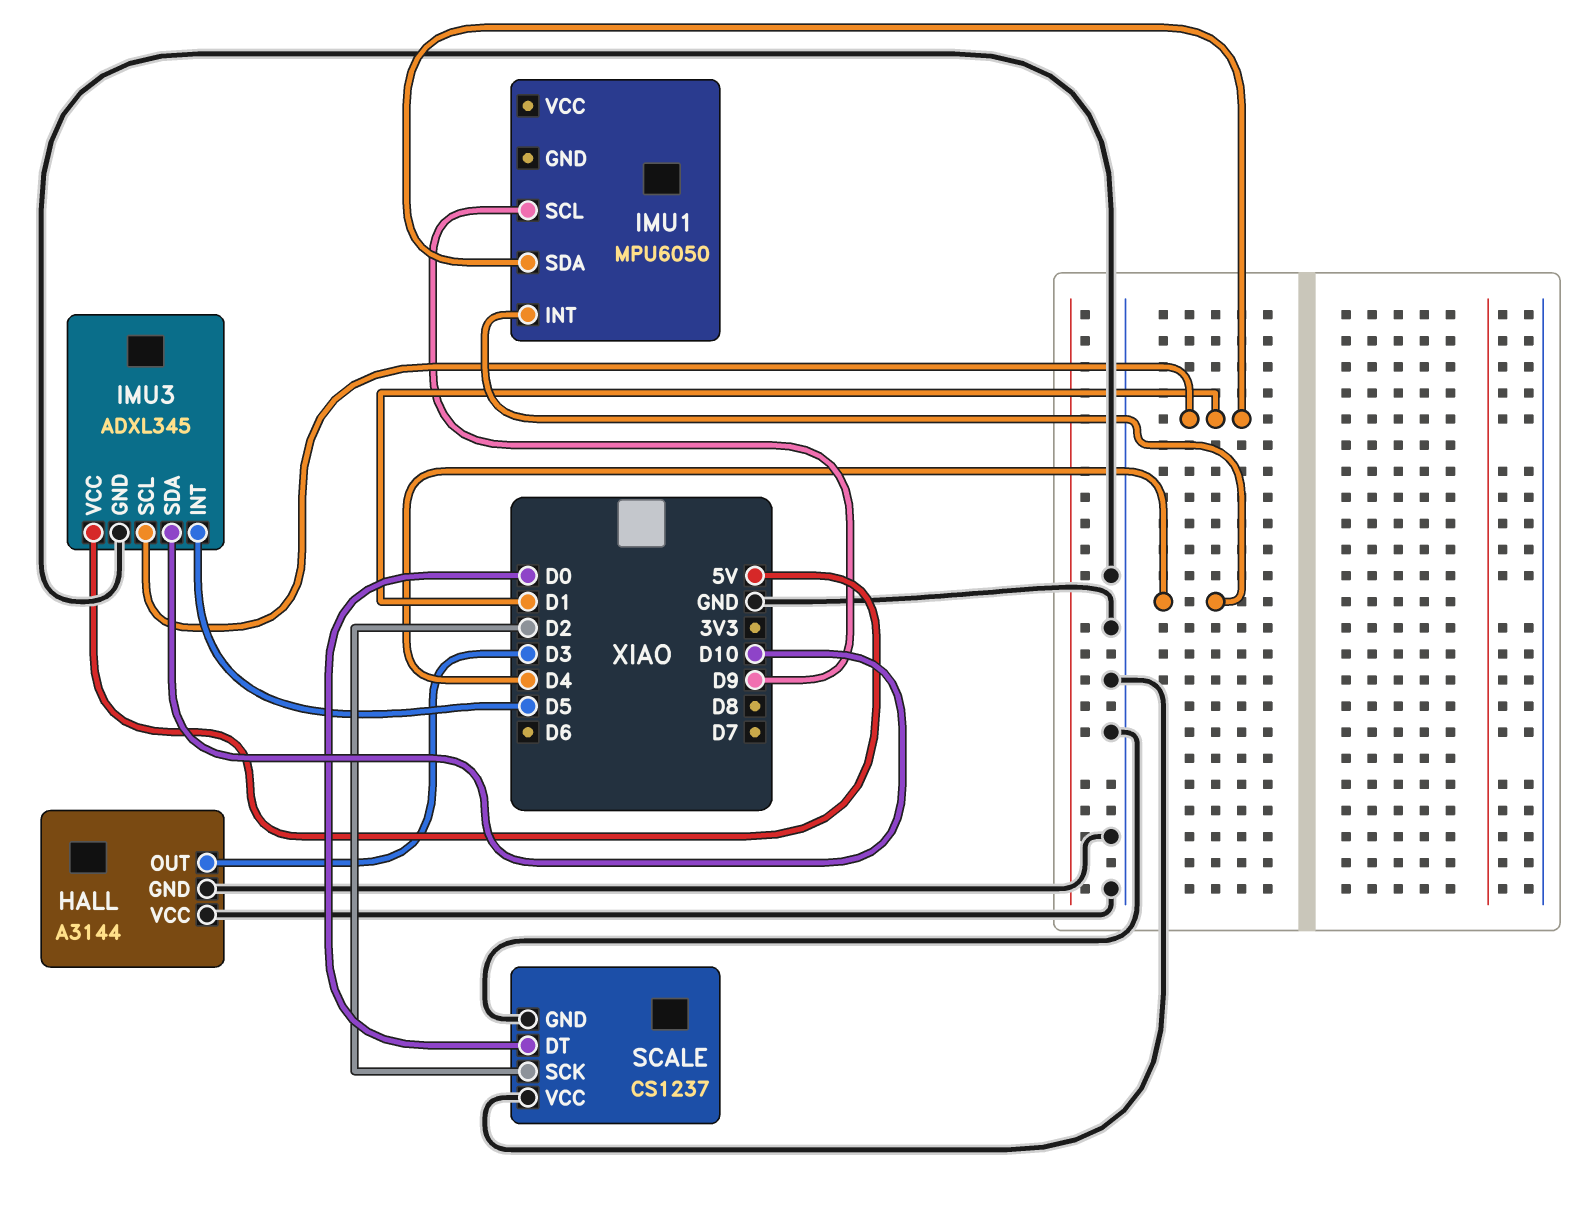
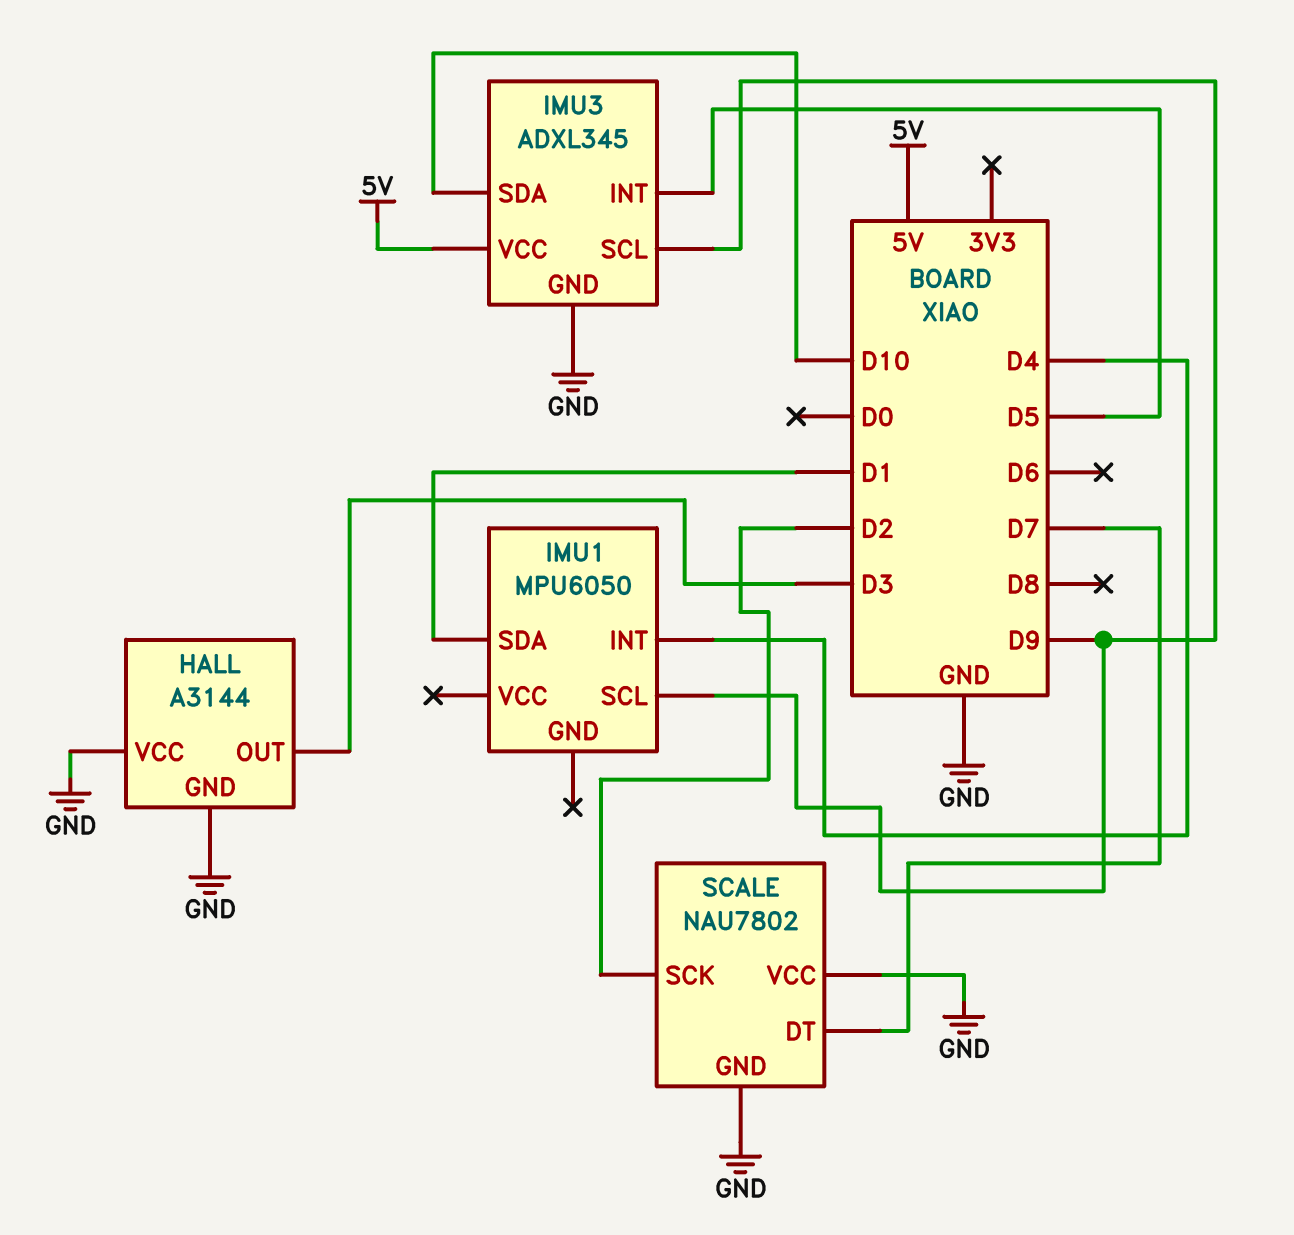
IMU3 pin SCL: D1 -> D9
SCALE: CS1237 -> NAU7802
SCALE pin DT: D0 -> D7

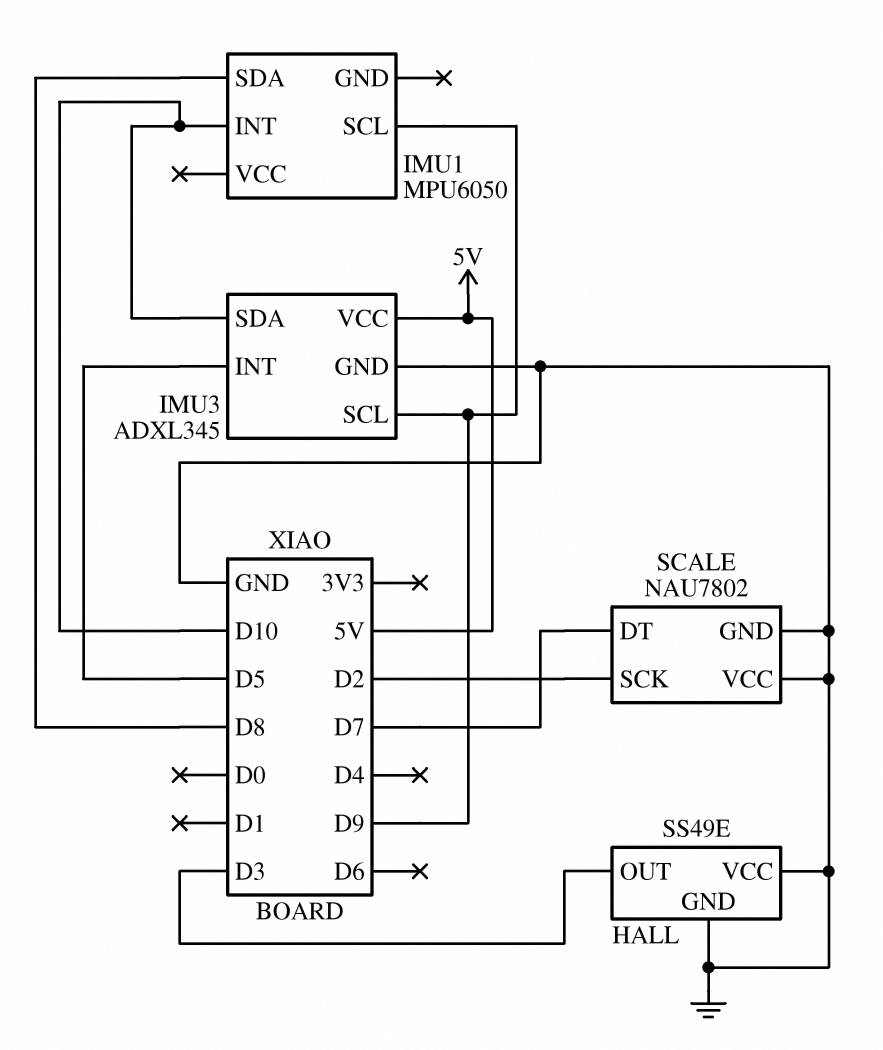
HALL: A3144 -> SS49E
IMU1 pin INT: D4 -> D10
IMU1 pin SDA: D1 -> D8

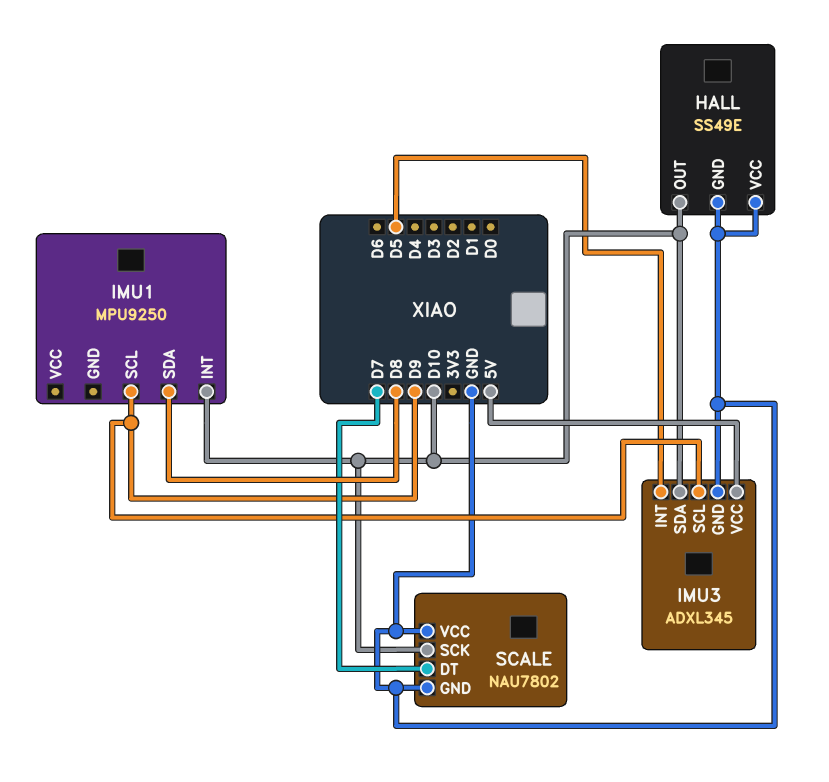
HALL pin OUT: D3 -> D10
IMU1: MPU6050 -> MPU9250
SCALE pin SCK: D2 -> D10

